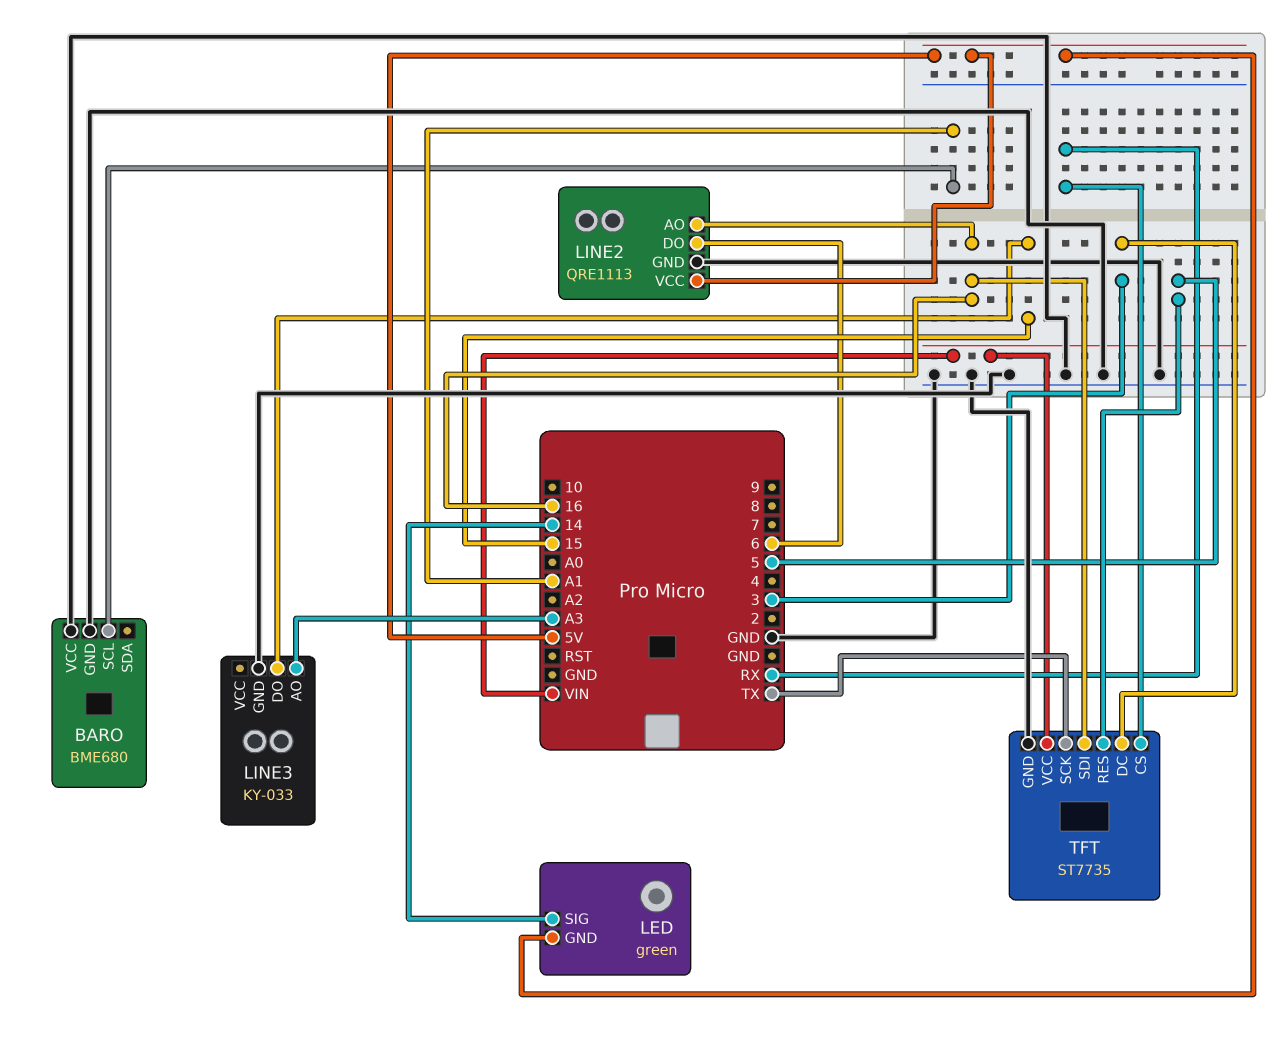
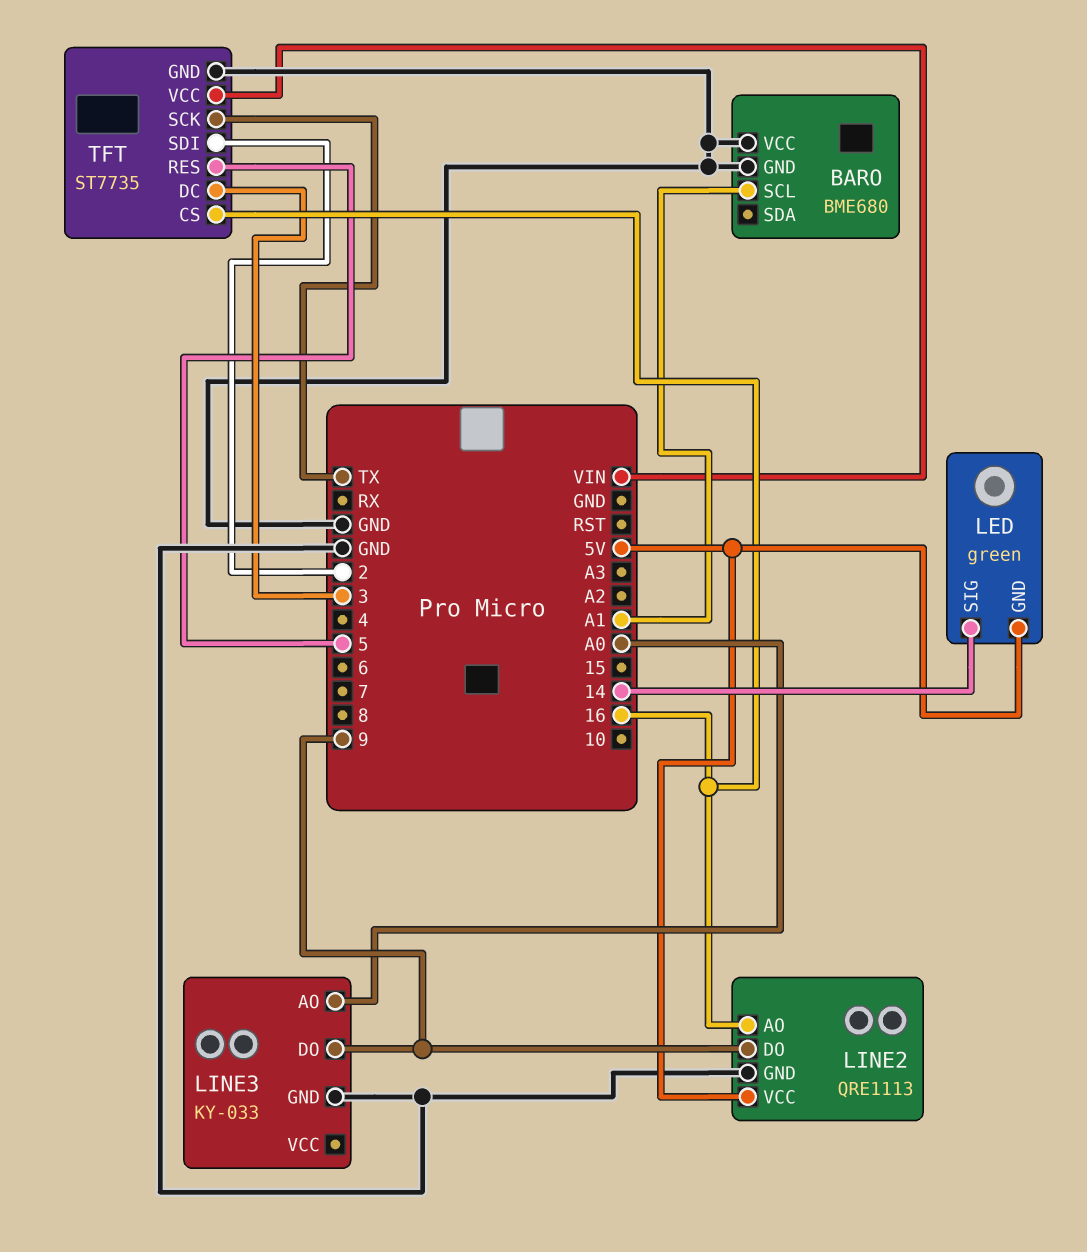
LINE2 pin DO: 6 -> 9
LINE3 pin AO: A3 -> A0
LINE3 pin DO: 15 -> 9
TFT pin CS: RX -> 16
TFT pin SDI: 16 -> 2

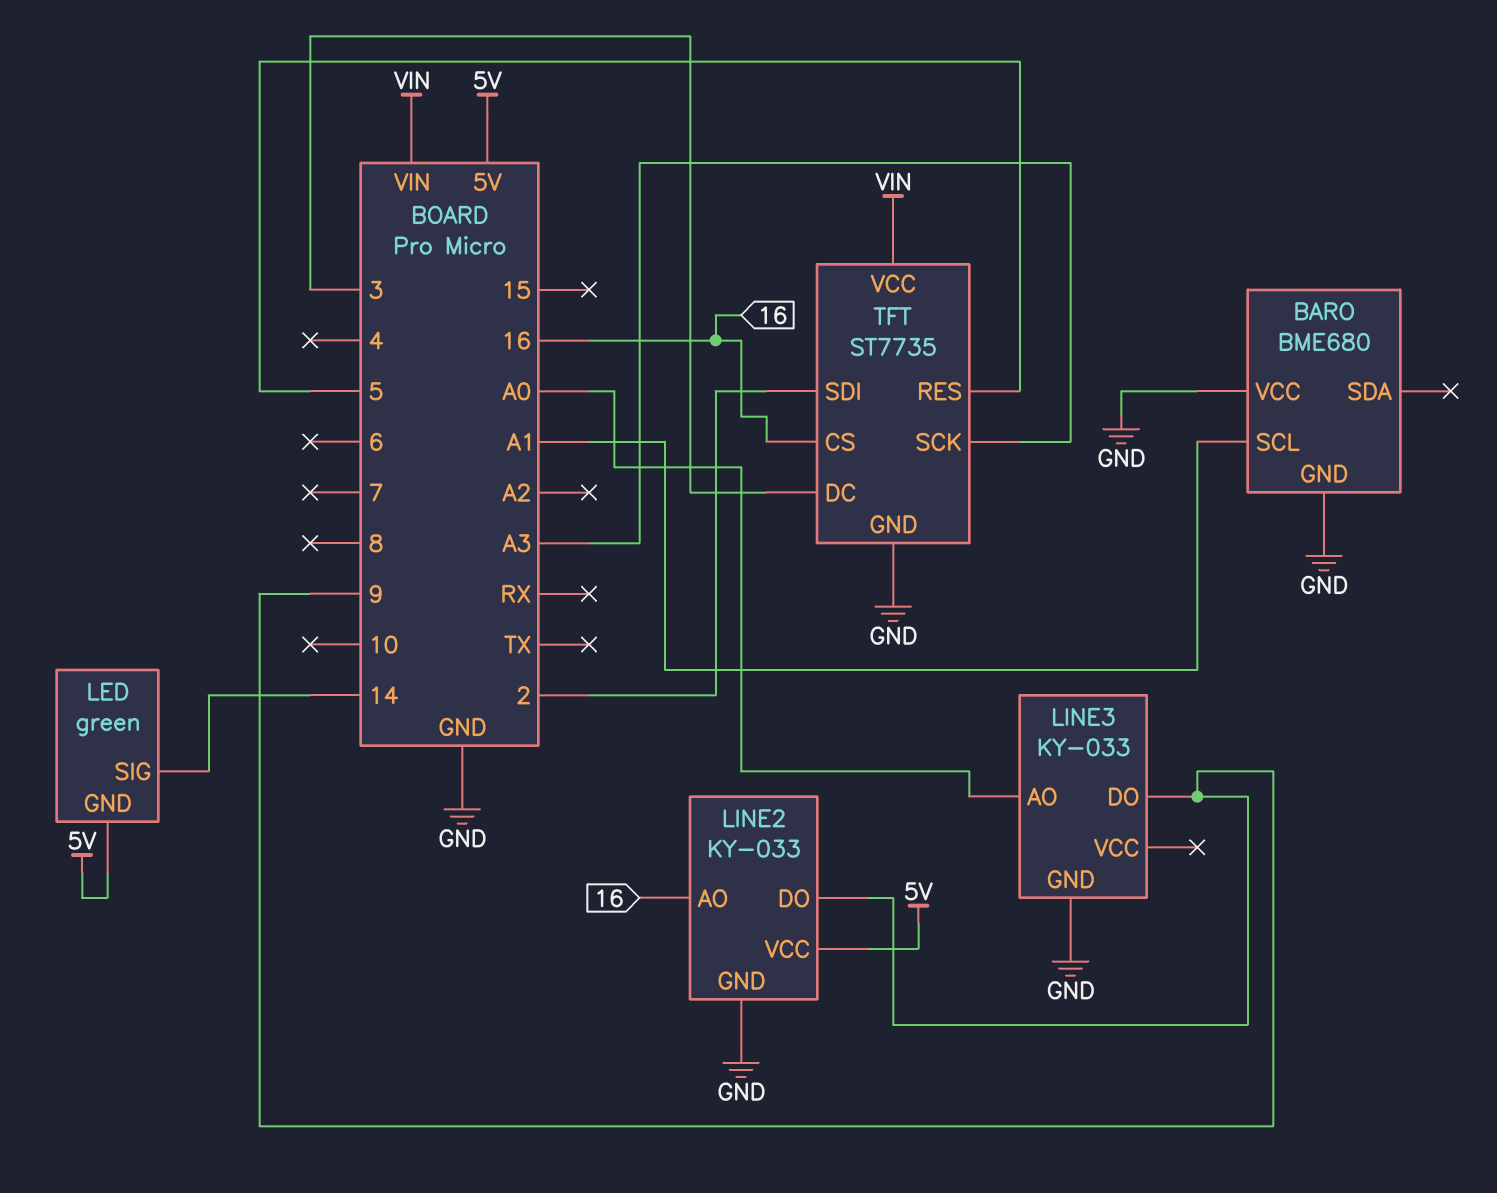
LINE2: QRE1113 -> KY-033
TFT pin SCK: TX -> A3

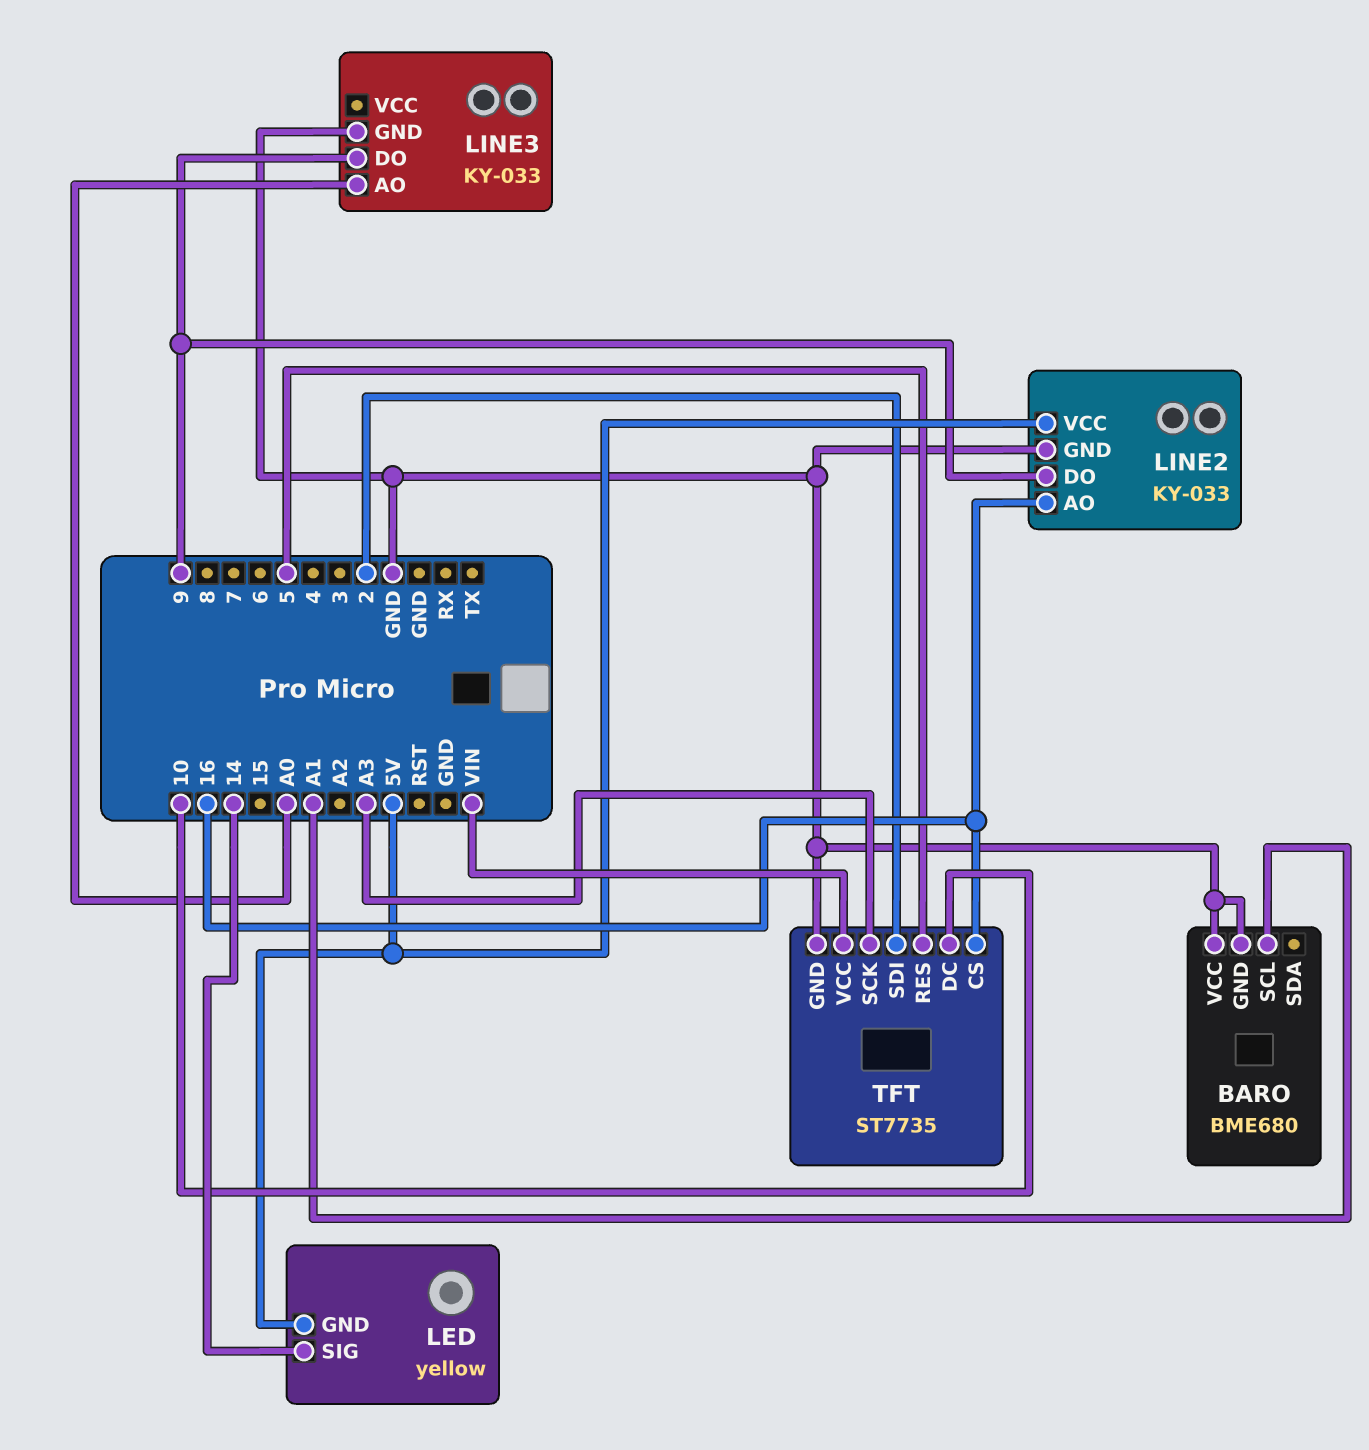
LED: green -> yellow
TFT pin DC: 3 -> 10

